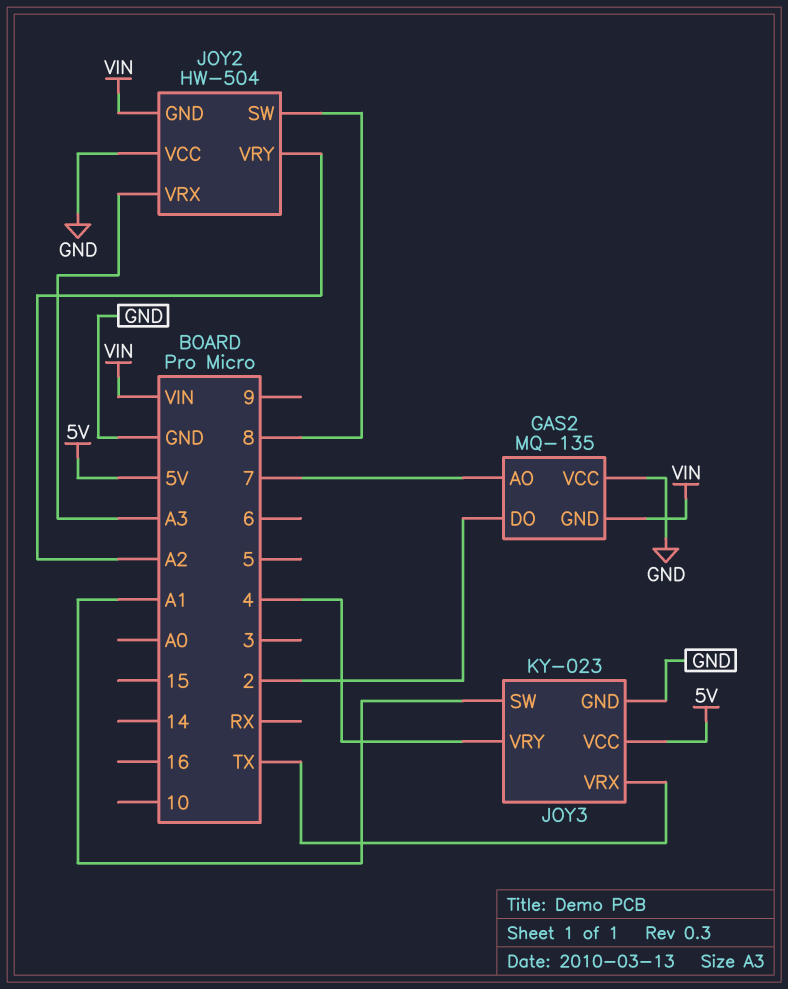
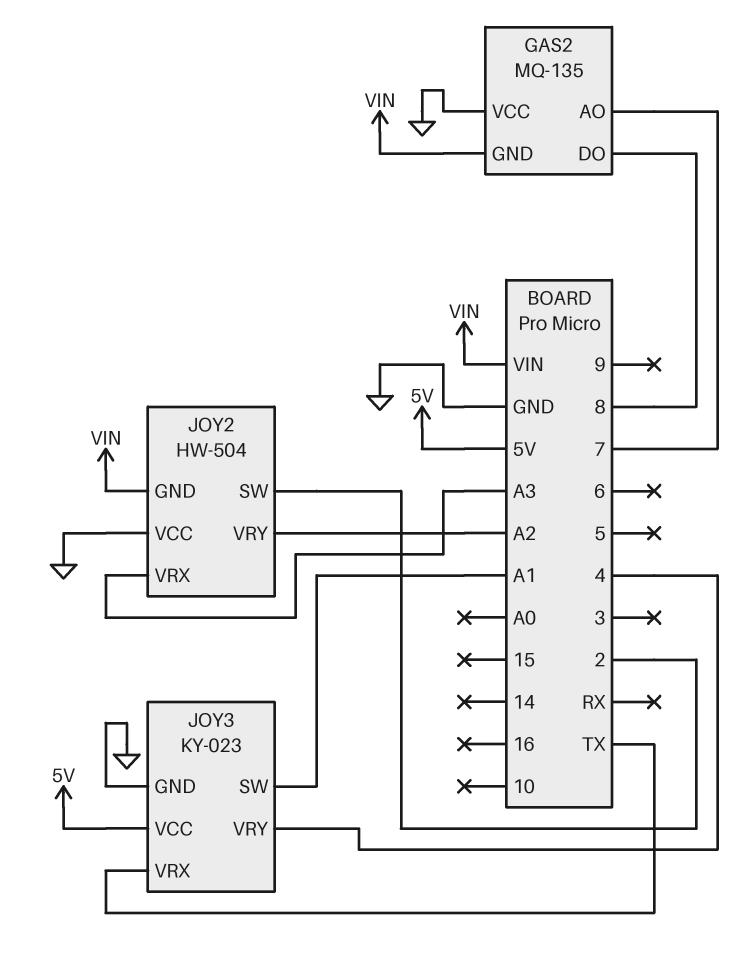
GAS2 pin DO: 2 -> 8
JOY2 pin SW: 8 -> 2

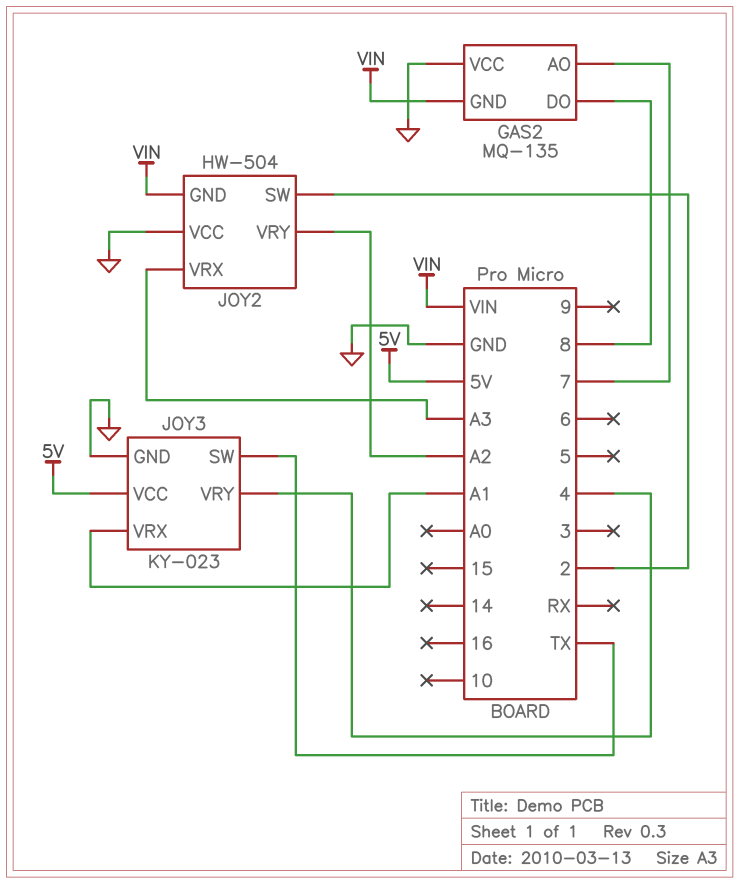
JOY3 pin SW: A1 -> TX
JOY3 pin VRX: TX -> A1

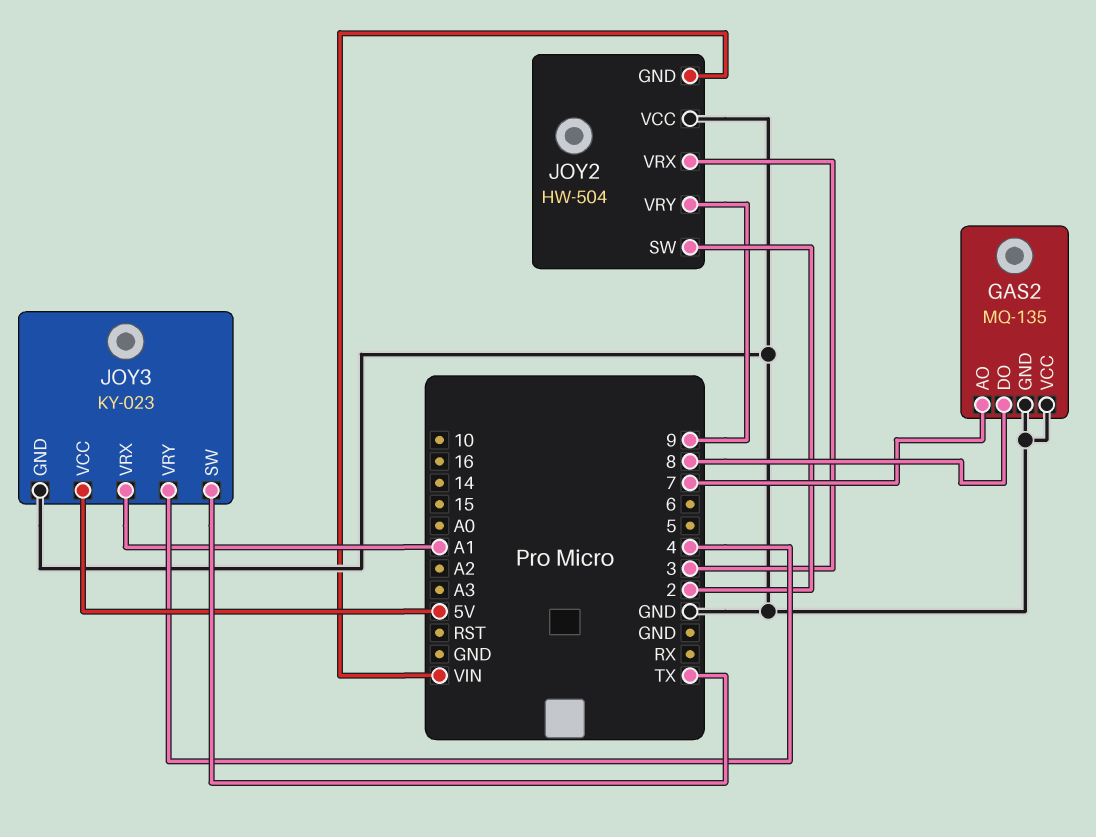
GAS2 pin GND: VIN -> GND
JOY2 pin VRX: A3 -> 3
JOY2 pin VRY: A2 -> 9

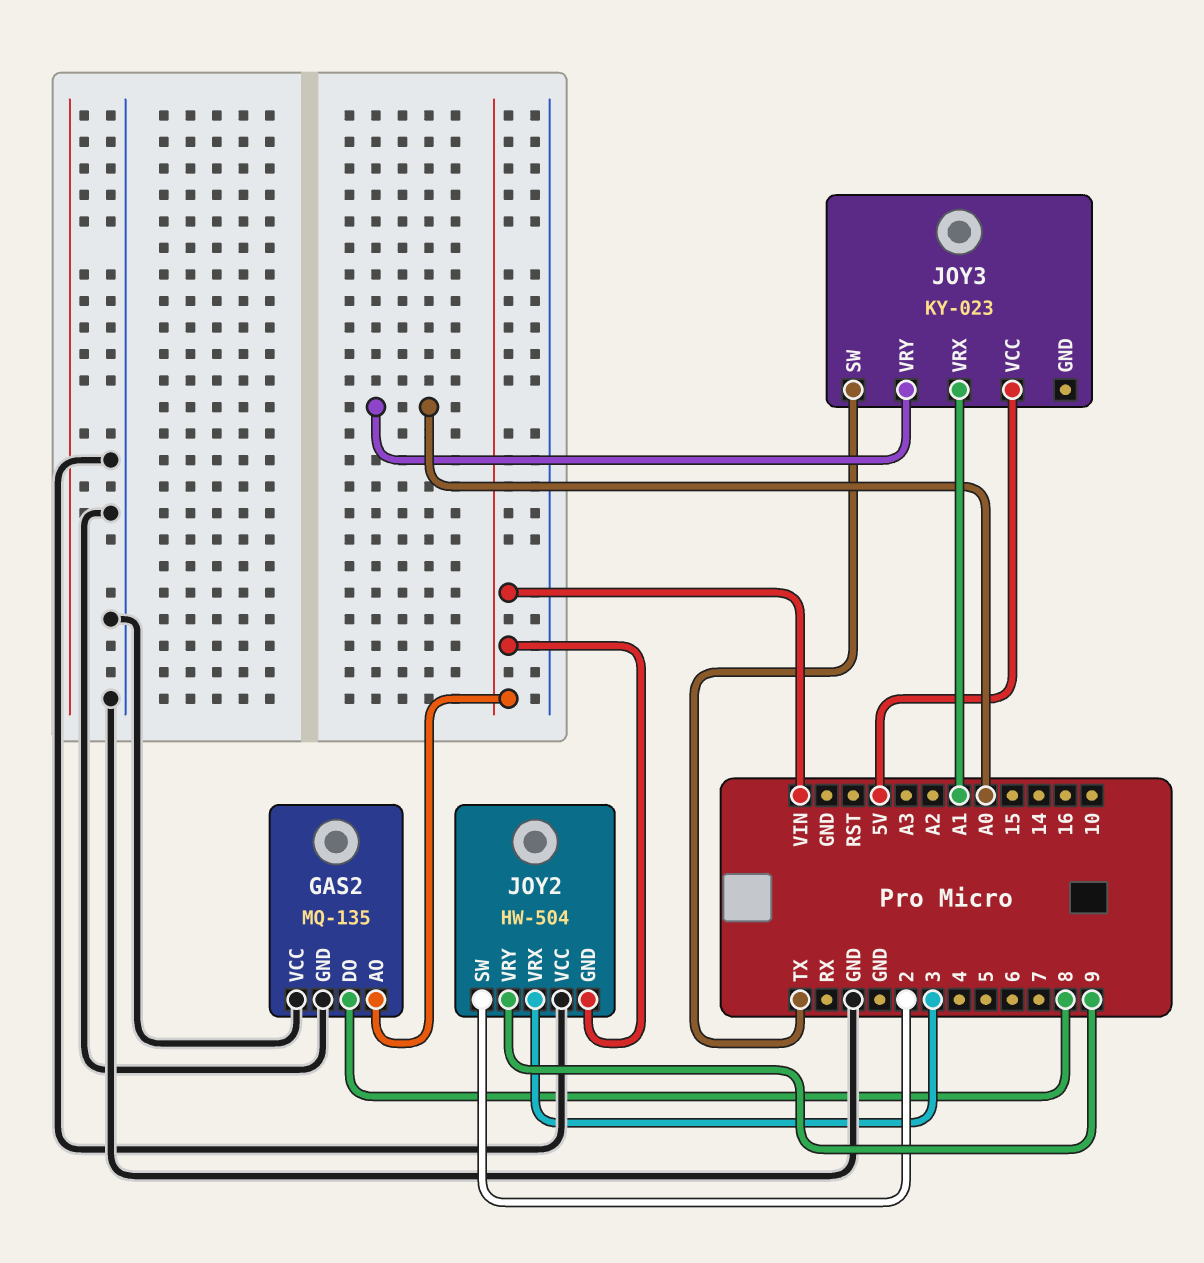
GAS2 pin AO: 7 -> VIN
JOY3 pin GND: GND -> none
JOY3 pin VRY: 4 -> A0

